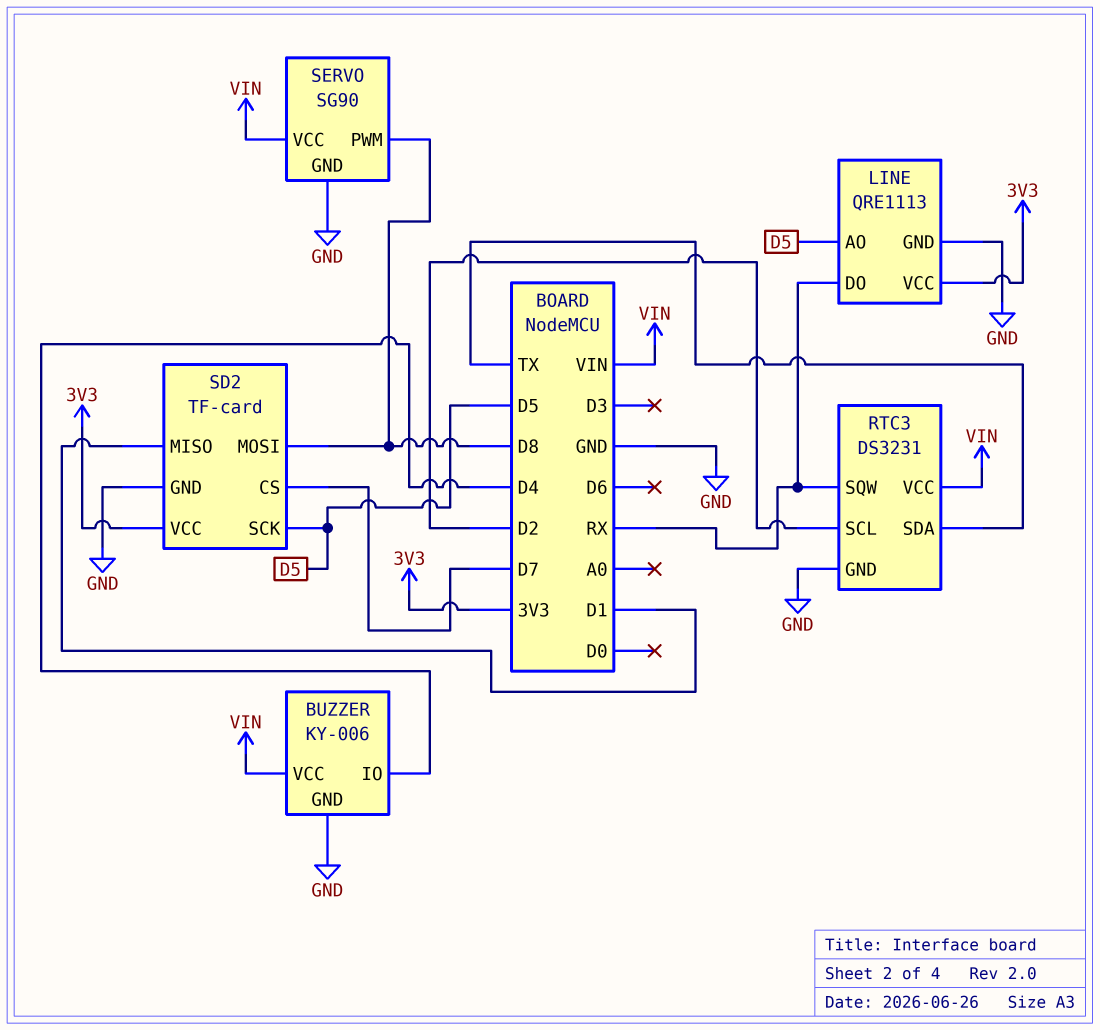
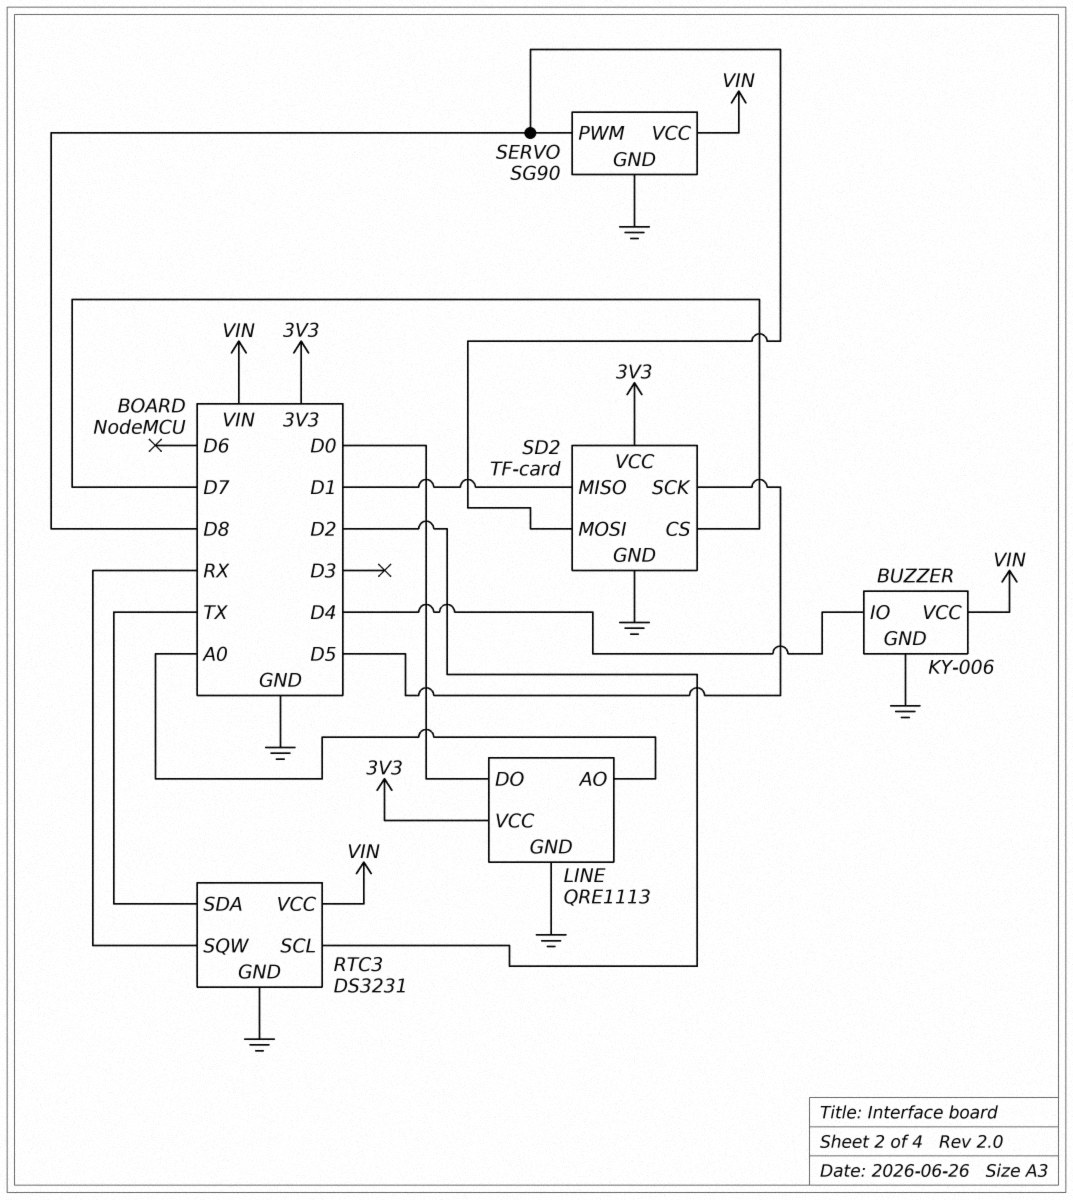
LINE pin AO: D5 -> A0
LINE pin DO: RX -> D0

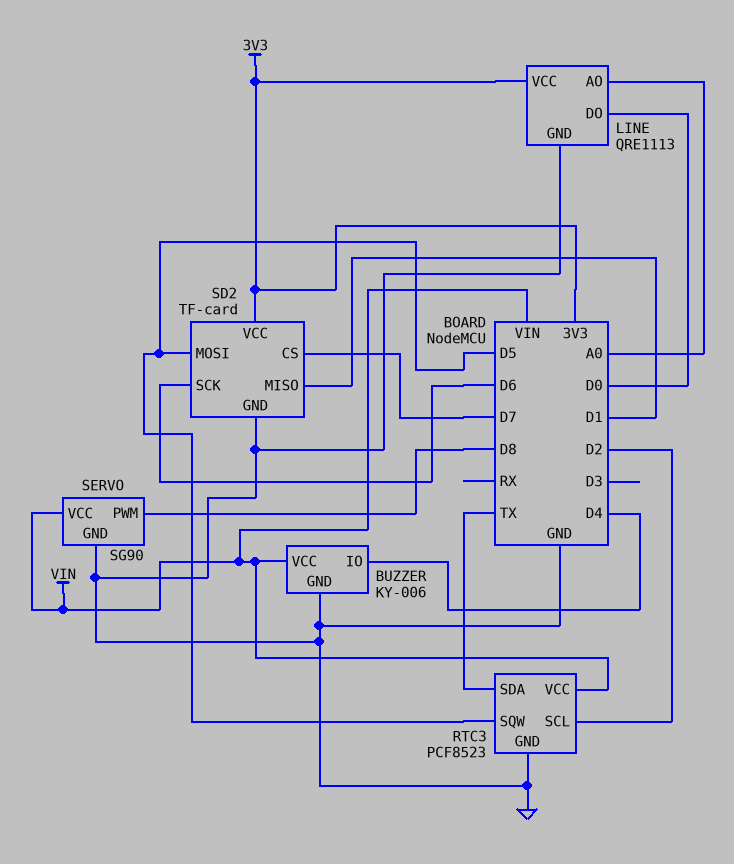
RTC3: DS3231 -> PCF8523
RTC3 pin SQW: RX -> D5
SD2 pin MOSI: D8 -> D5
SD2 pin SCK: D5 -> D6

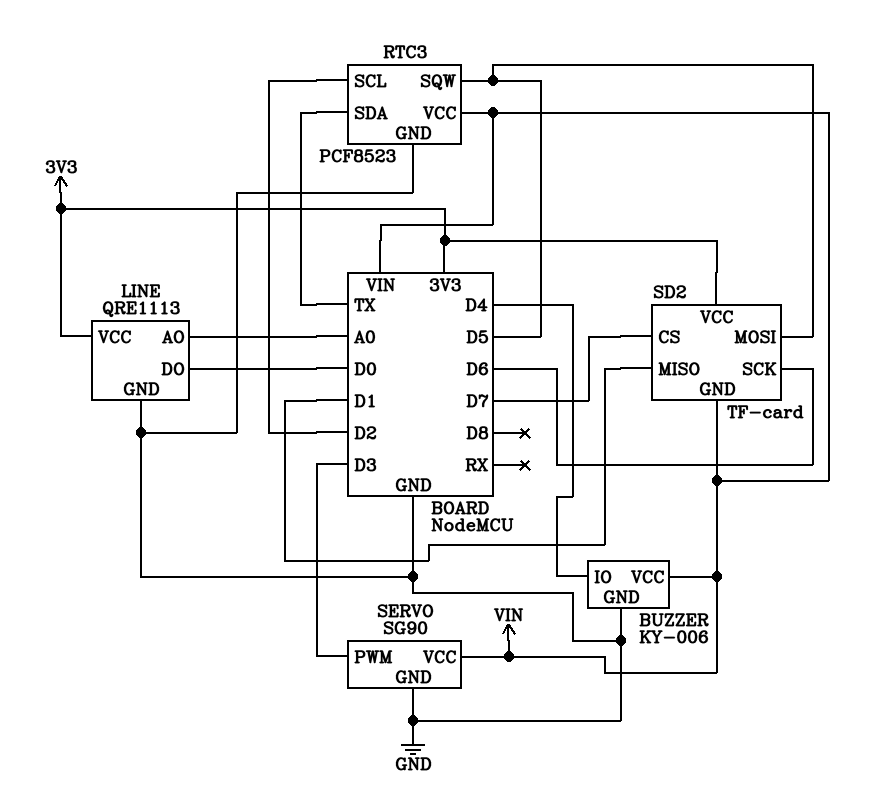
SD2 pin GND: GND -> VIN
SERVO pin PWM: D8 -> D3

